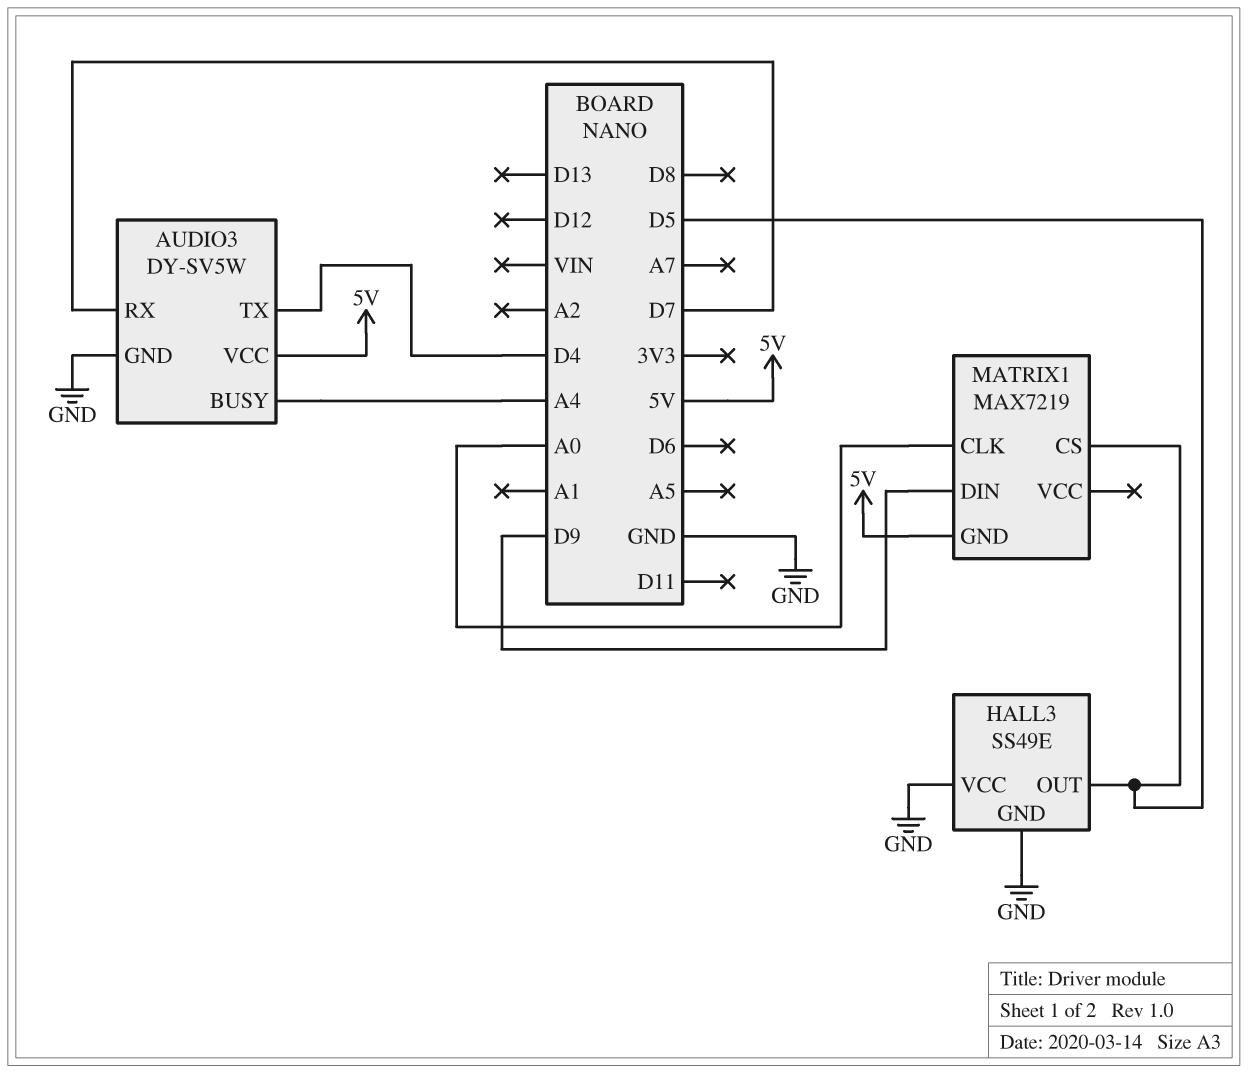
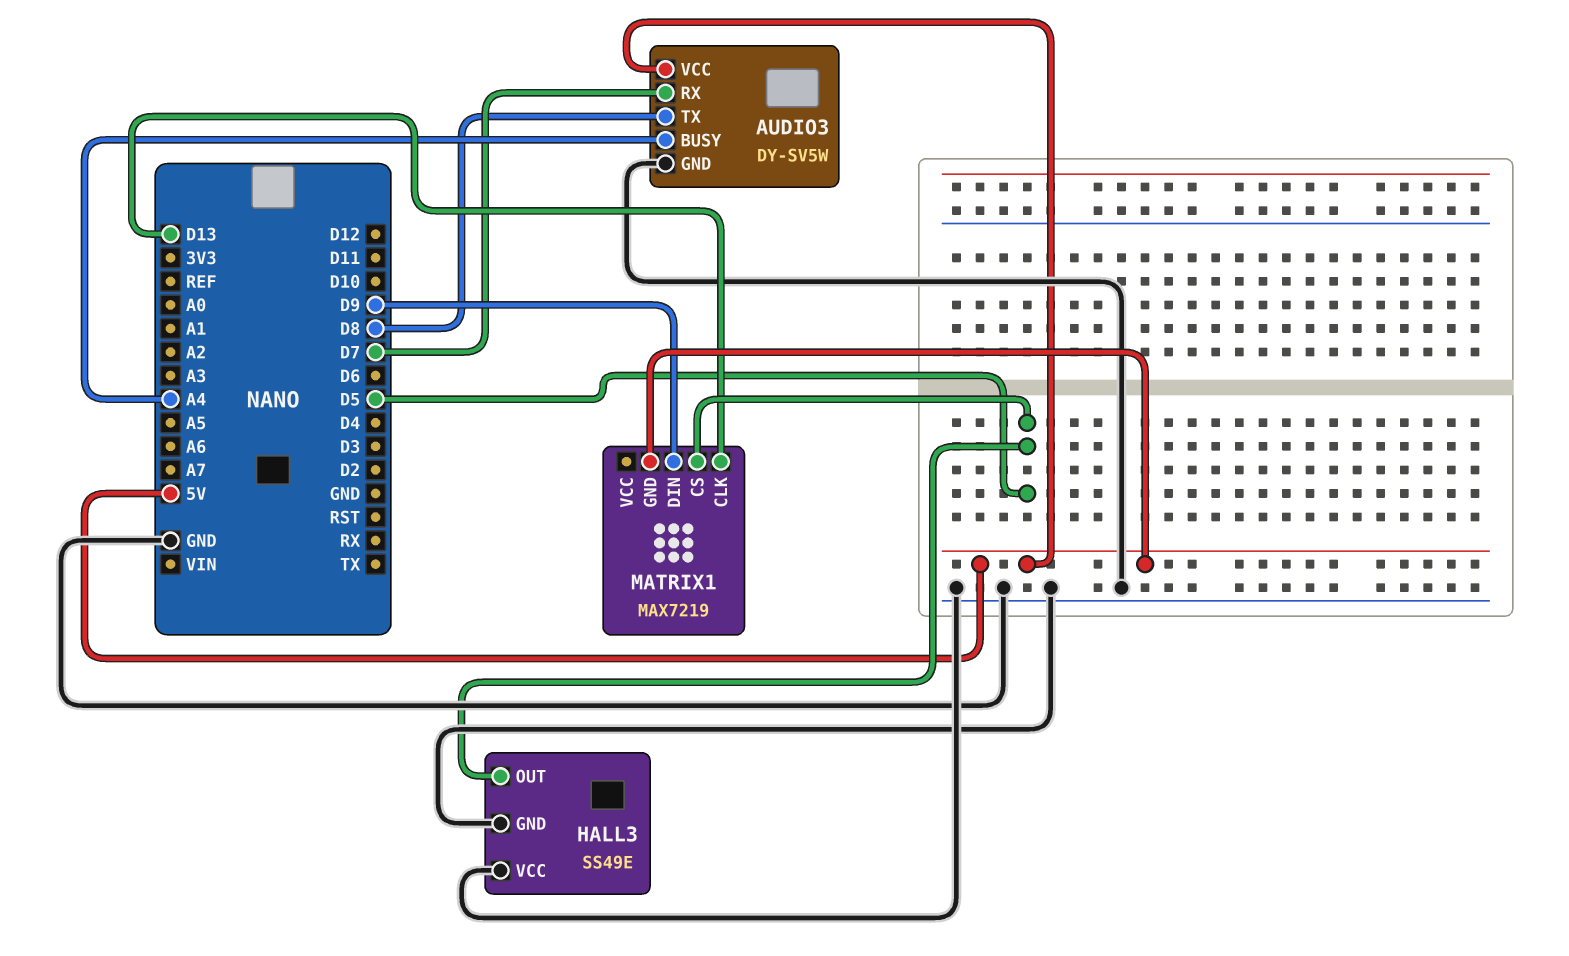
AUDIO3 pin TX: D4 -> D8
MATRIX1 pin CLK: A0 -> D13

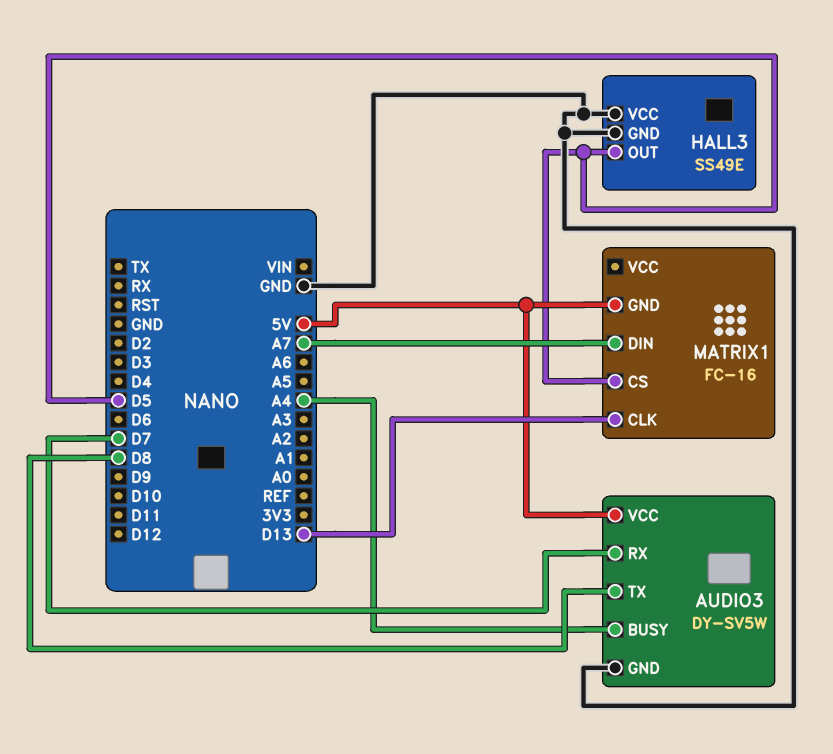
MATRIX1: MAX7219 -> FC-16
MATRIX1 pin DIN: D9 -> A7

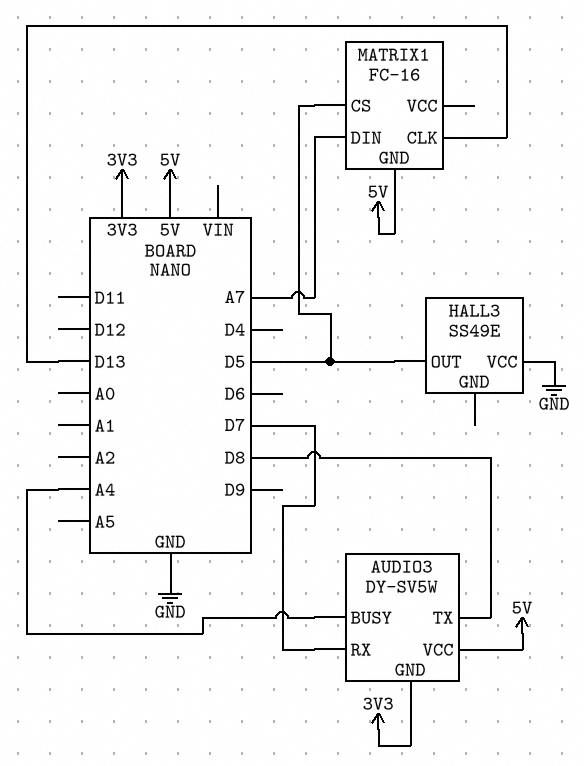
AUDIO3 pin GND: GND -> 3V3
HALL3 pin GND: GND -> none

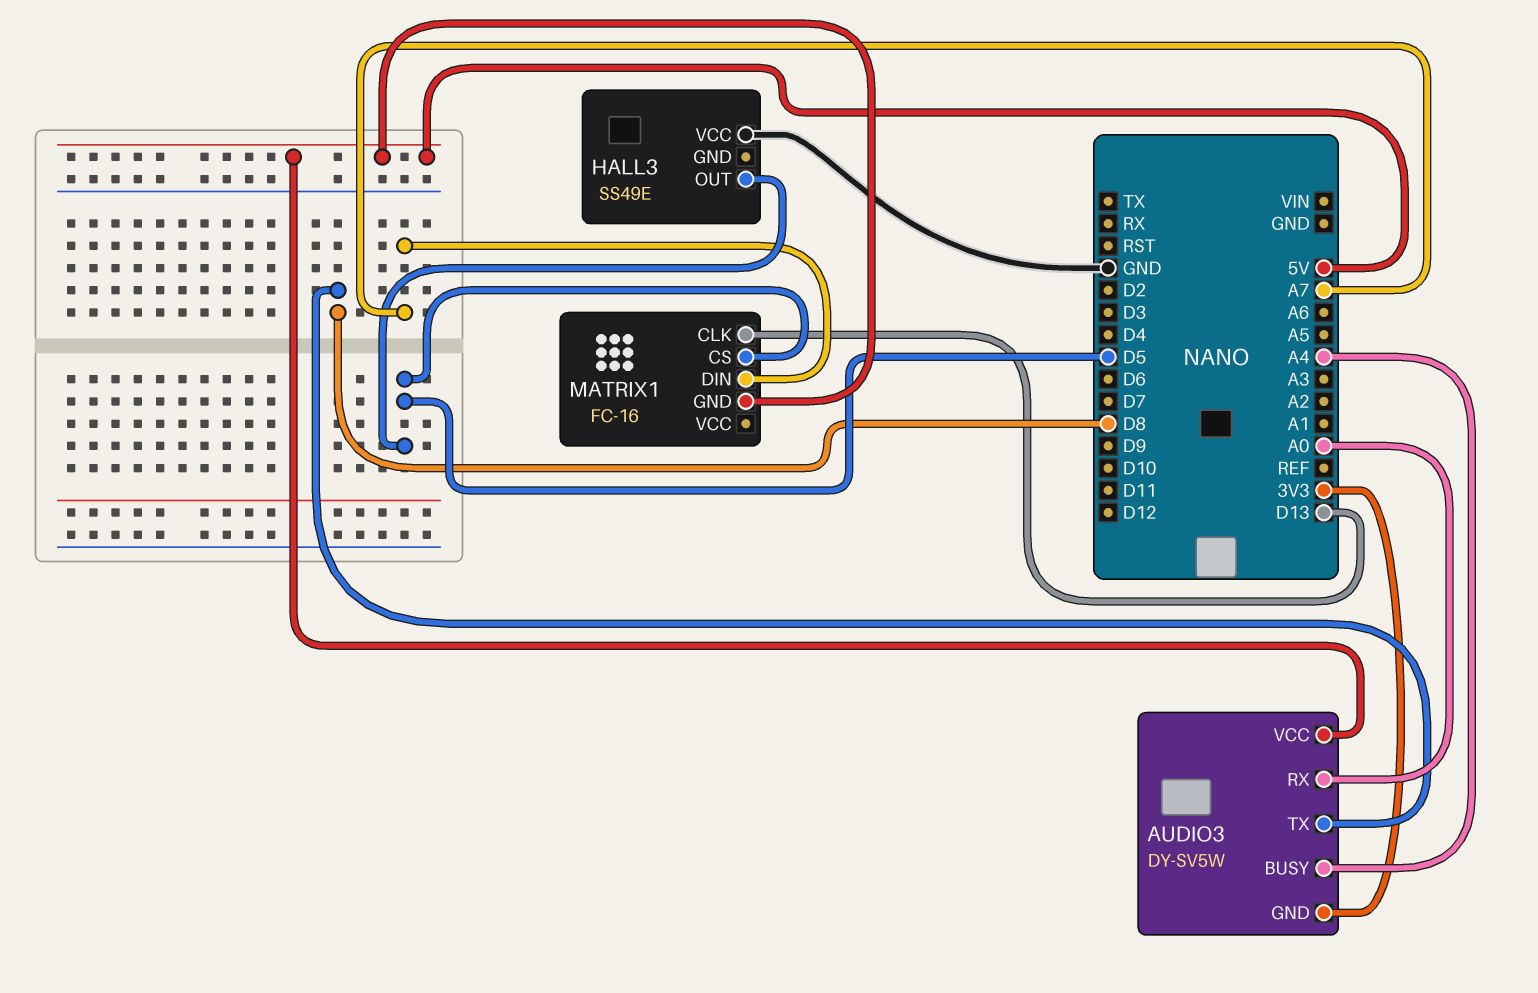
AUDIO3 pin RX: D7 -> A0

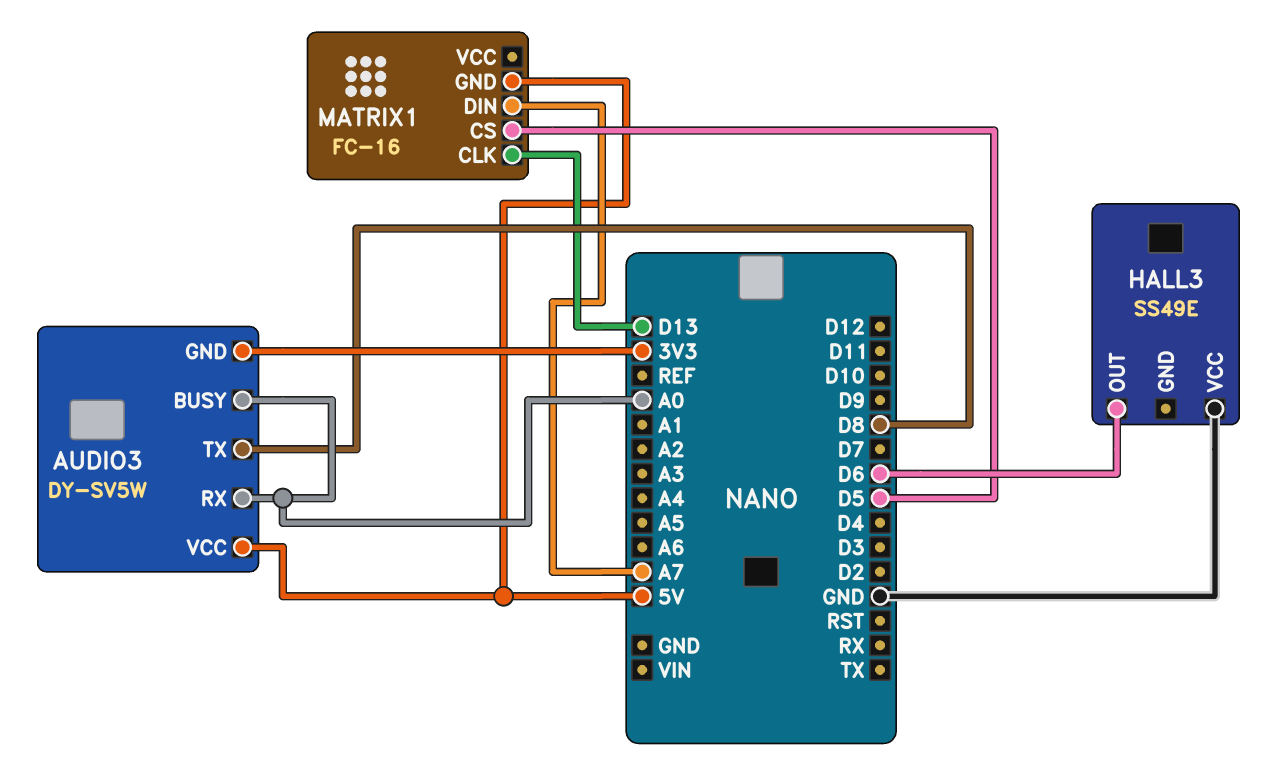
AUDIO3 pin BUSY: A4 -> A0
HALL3 pin OUT: D5 -> D6

